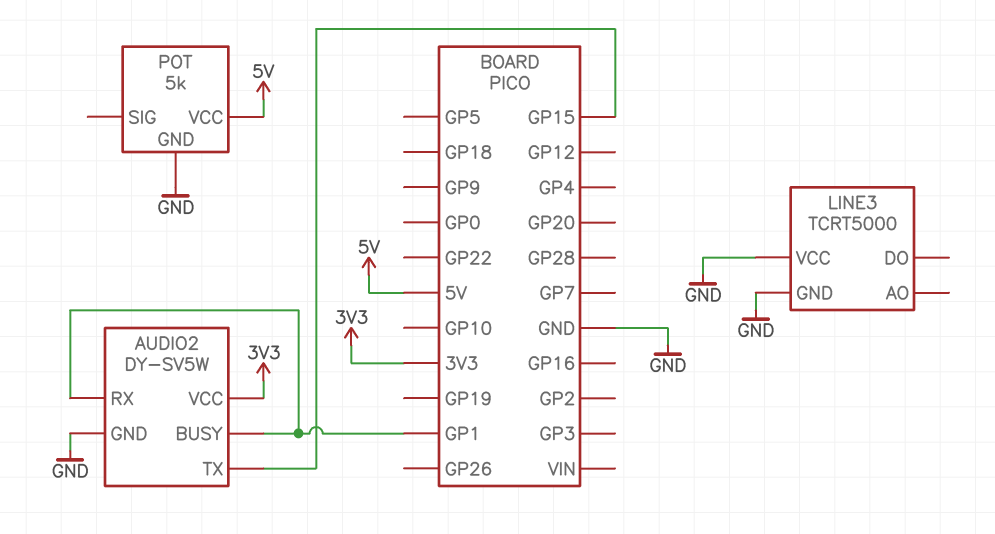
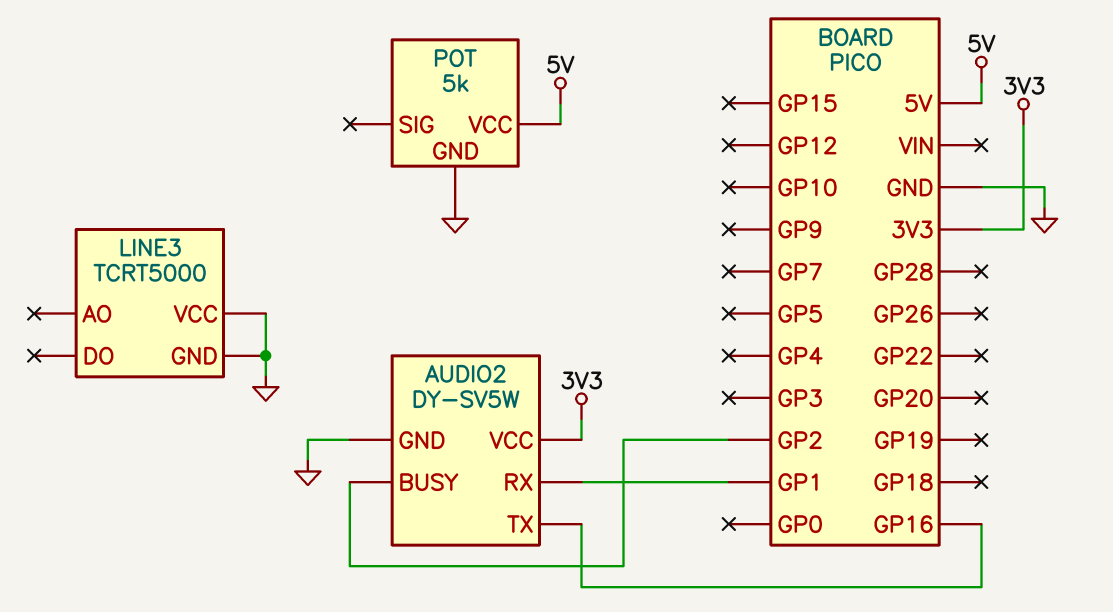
AUDIO2 pin BUSY: GP1 -> GP2
AUDIO2 pin TX: GP15 -> GP16

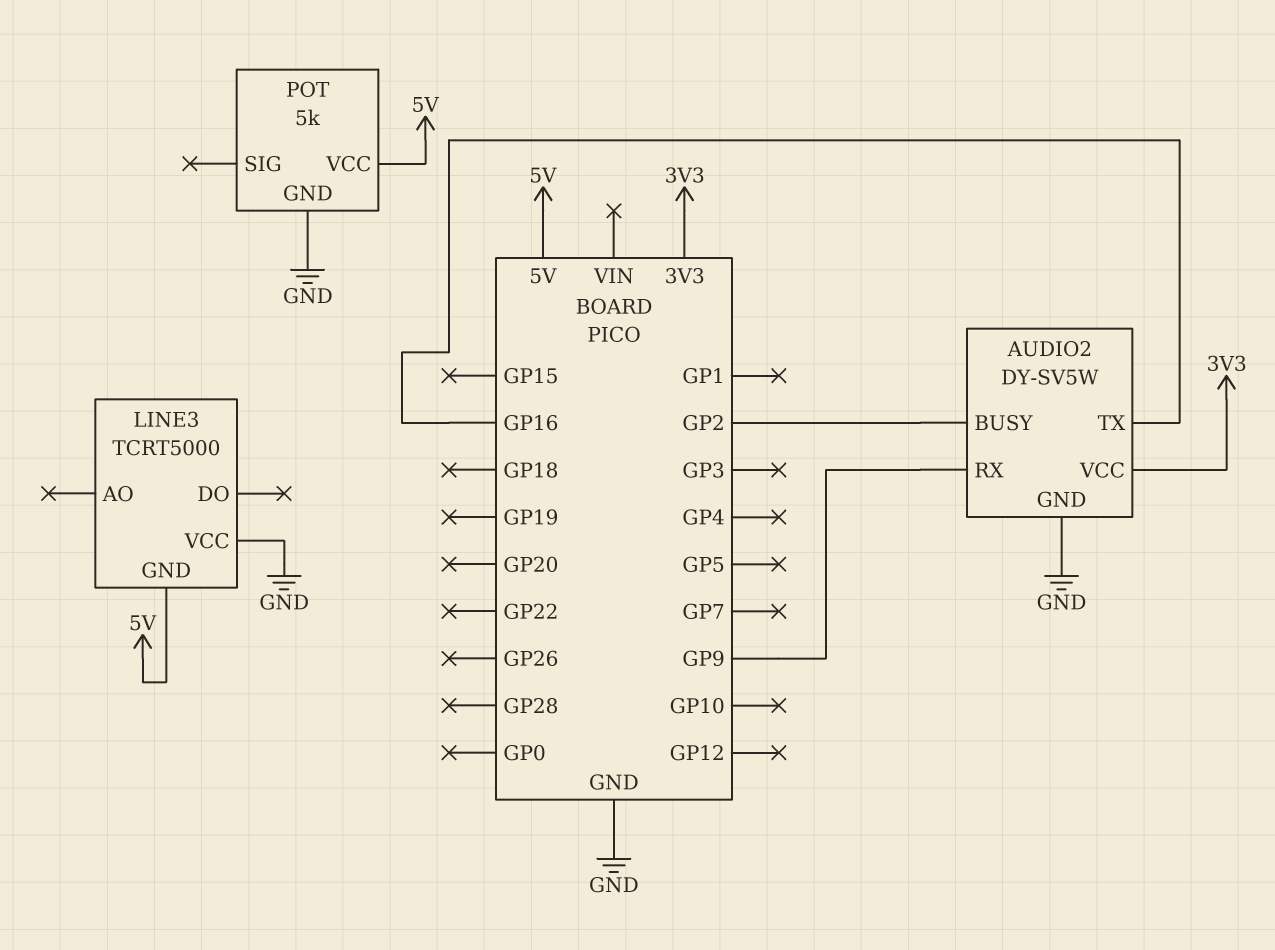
AUDIO2 pin RX: GP1 -> GP9
LINE3 pin GND: GND -> 5V

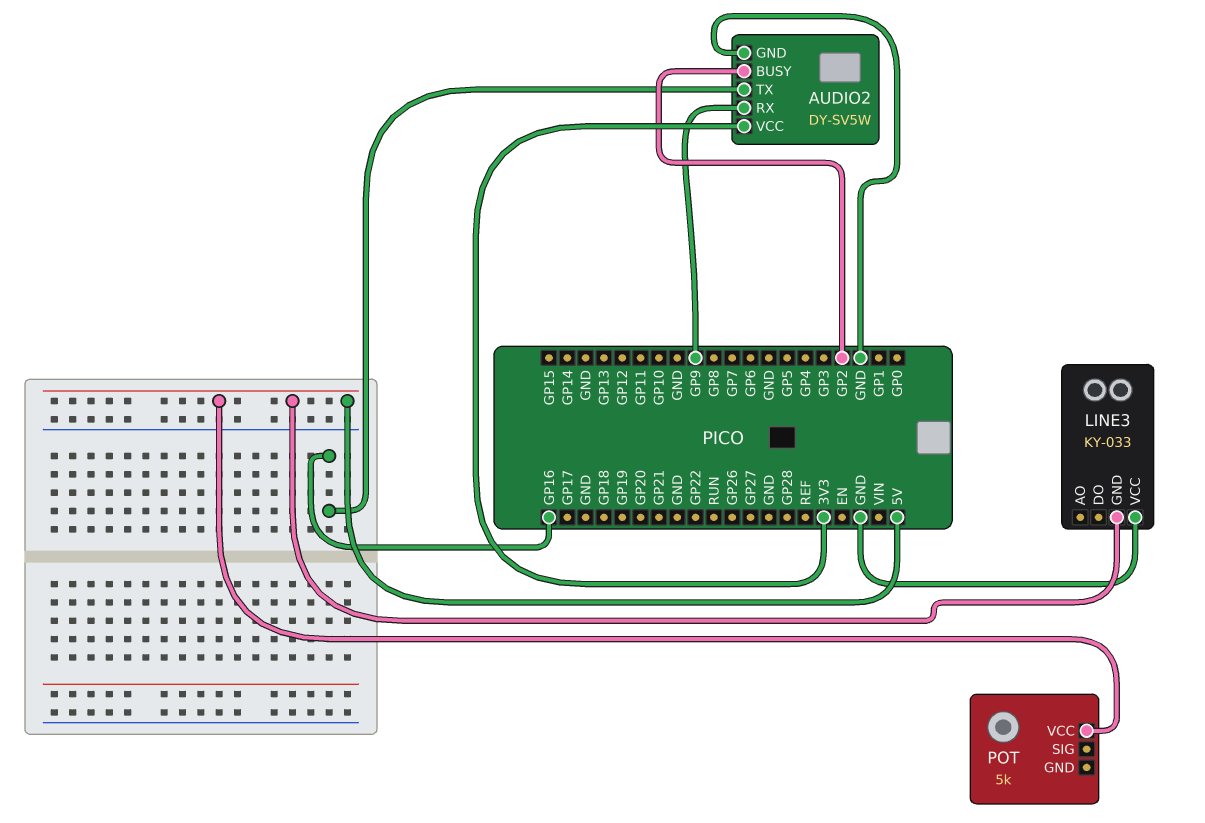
LINE3: TCRT5000 -> KY-033
POT pin GND: GND -> none

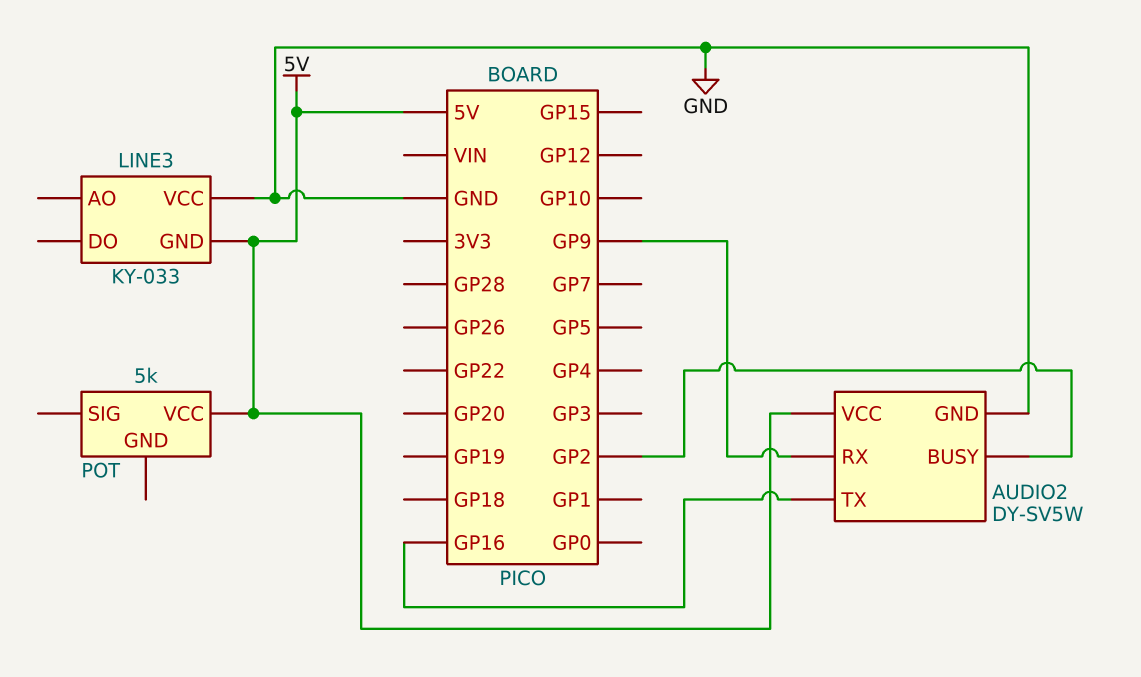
AUDIO2 pin VCC: 3V3 -> 5V

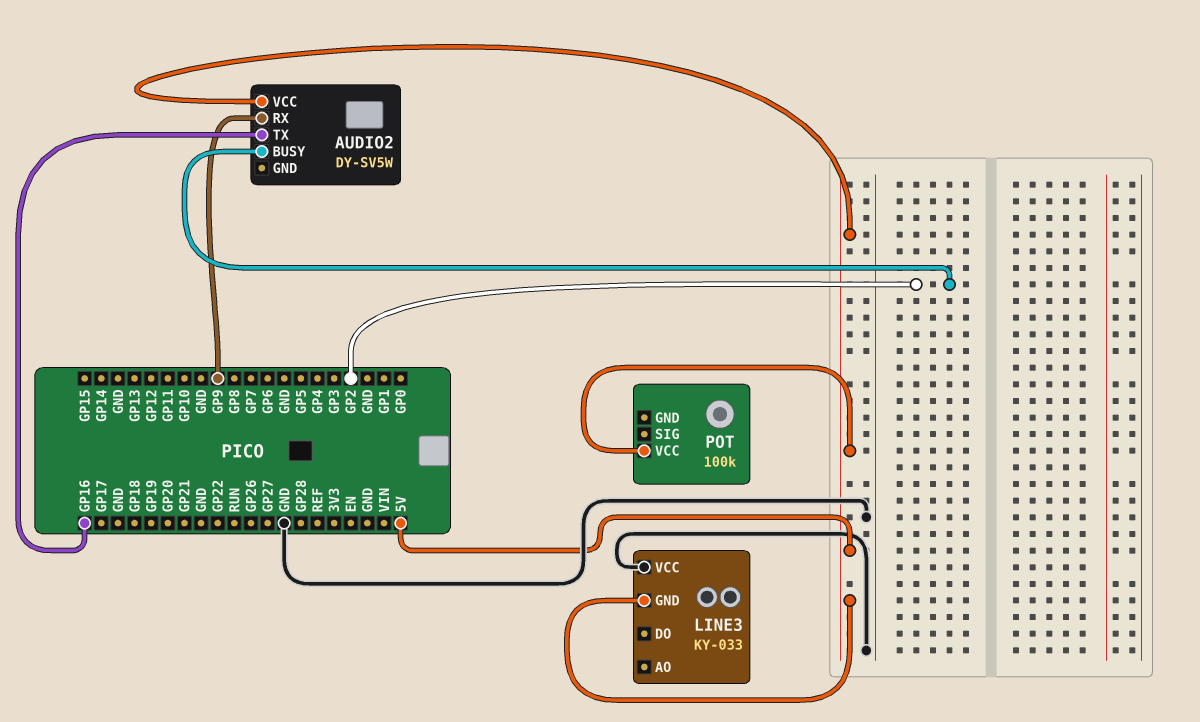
AUDIO2 pin GND: GND -> none
POT: 5k -> 100k

